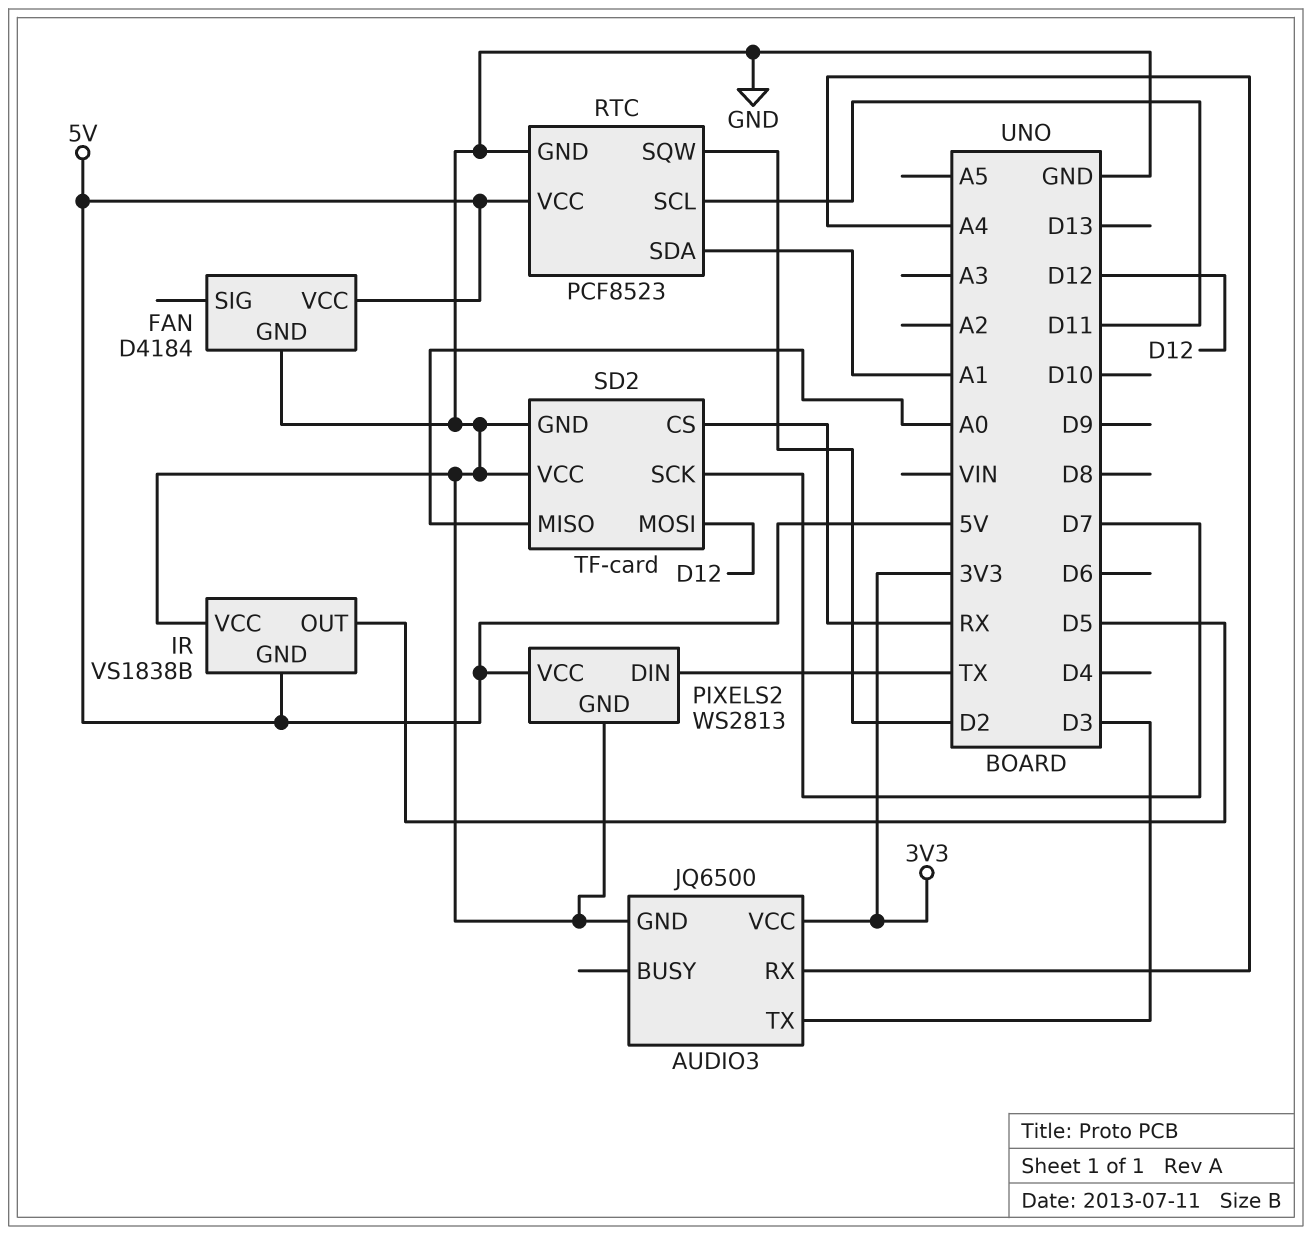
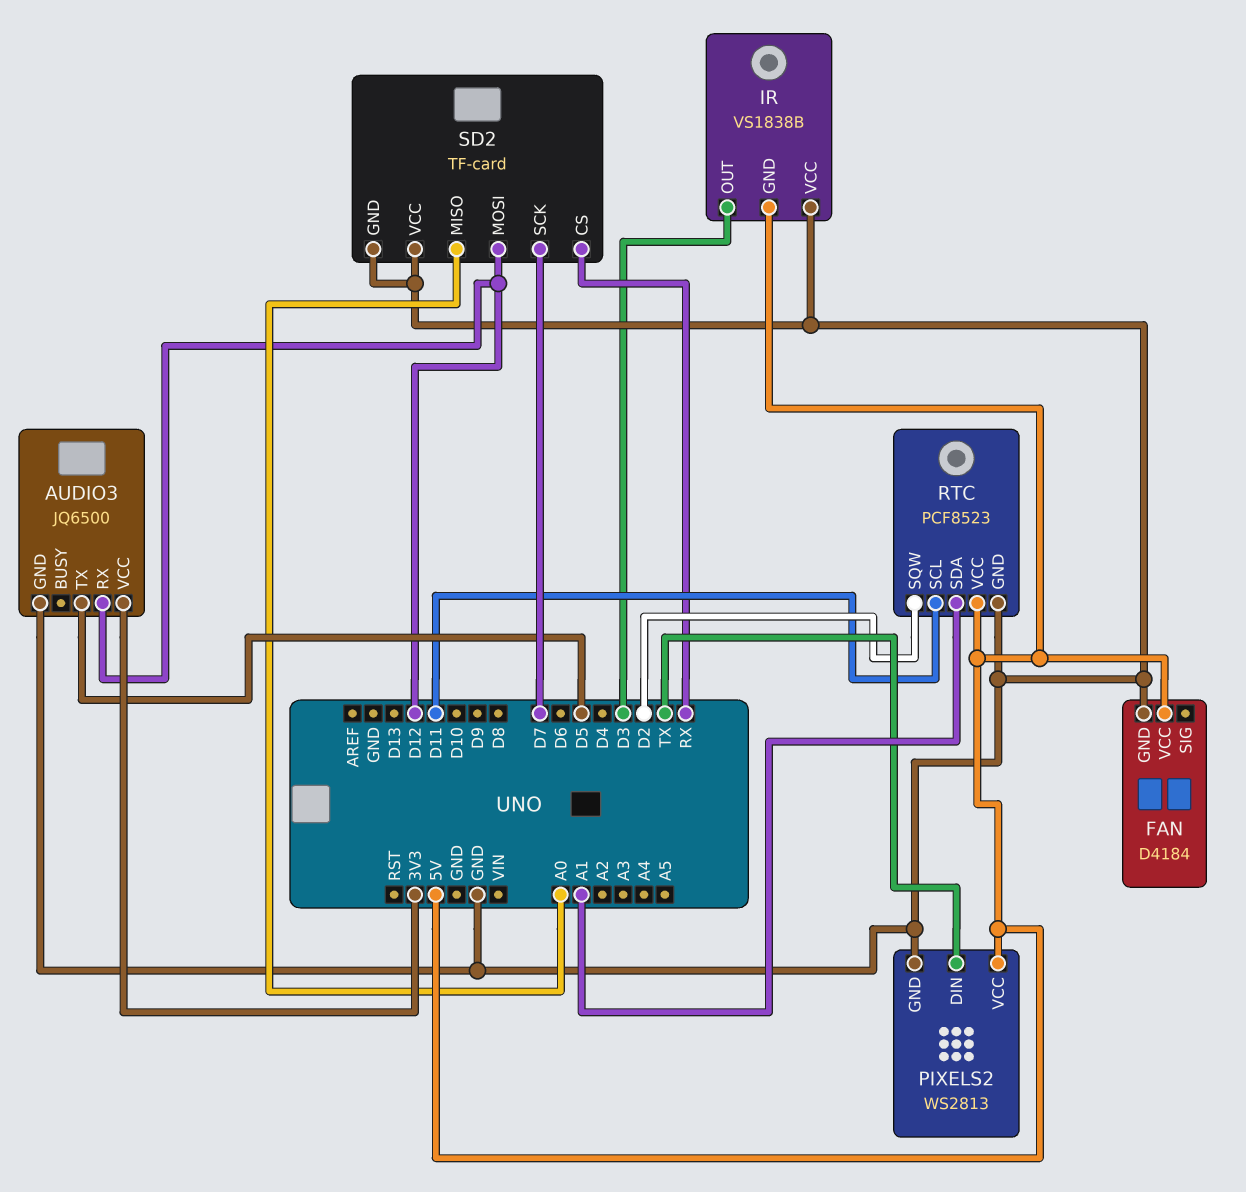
AUDIO3 pin RX: A4 -> D12
AUDIO3 pin TX: D3 -> D5
IR pin OUT: D5 -> D3

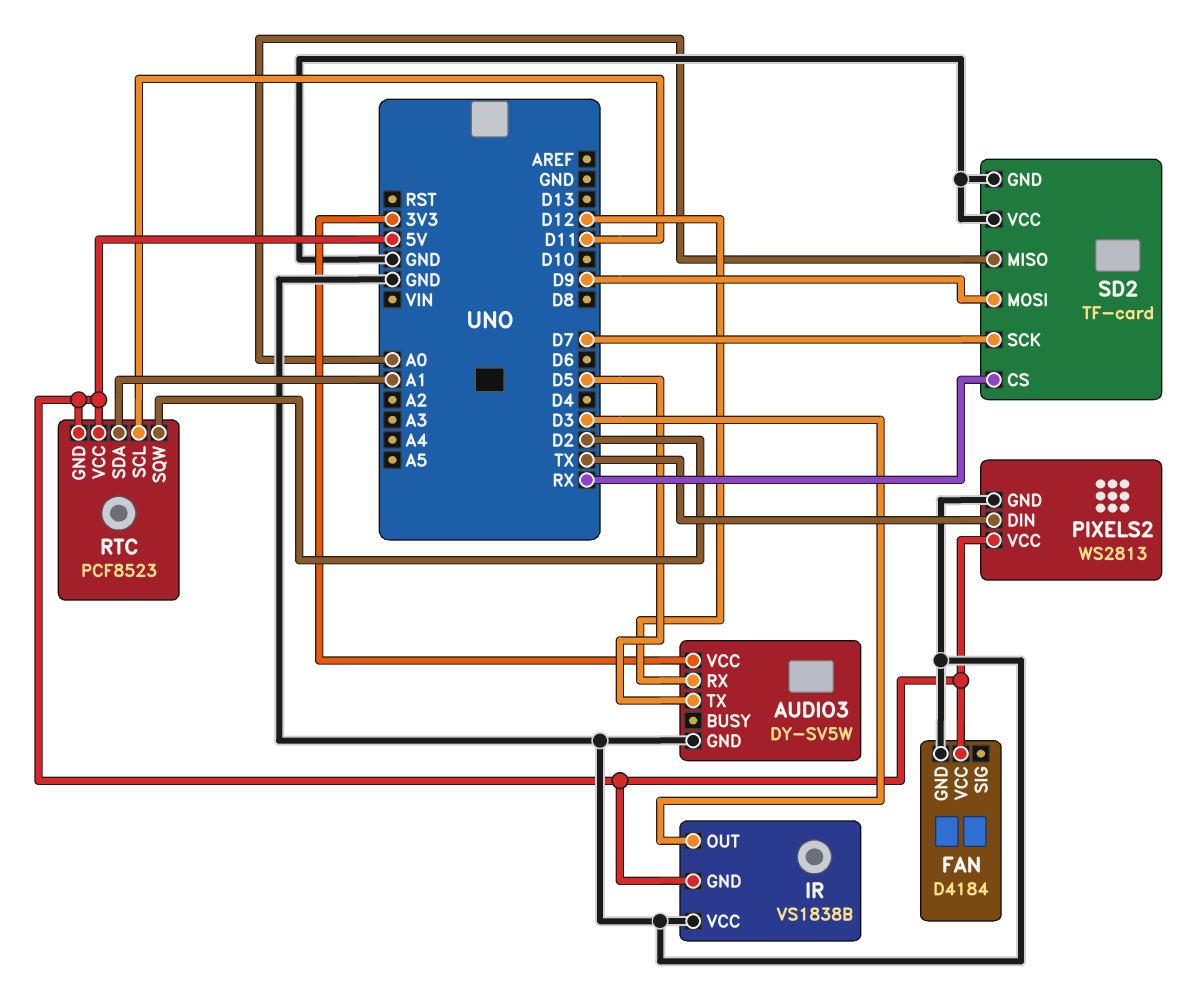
AUDIO3: JQ6500 -> DY-SV5W
RTC pin GND: GND -> 5V
SD2 pin MOSI: D12 -> D9

